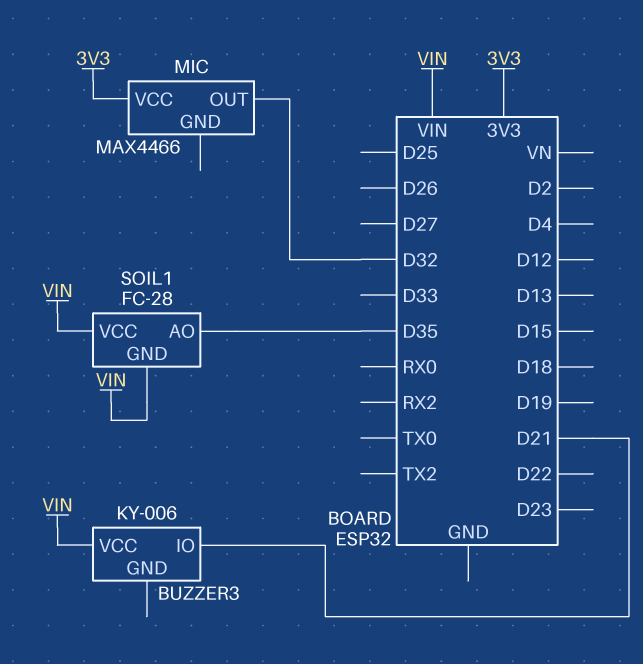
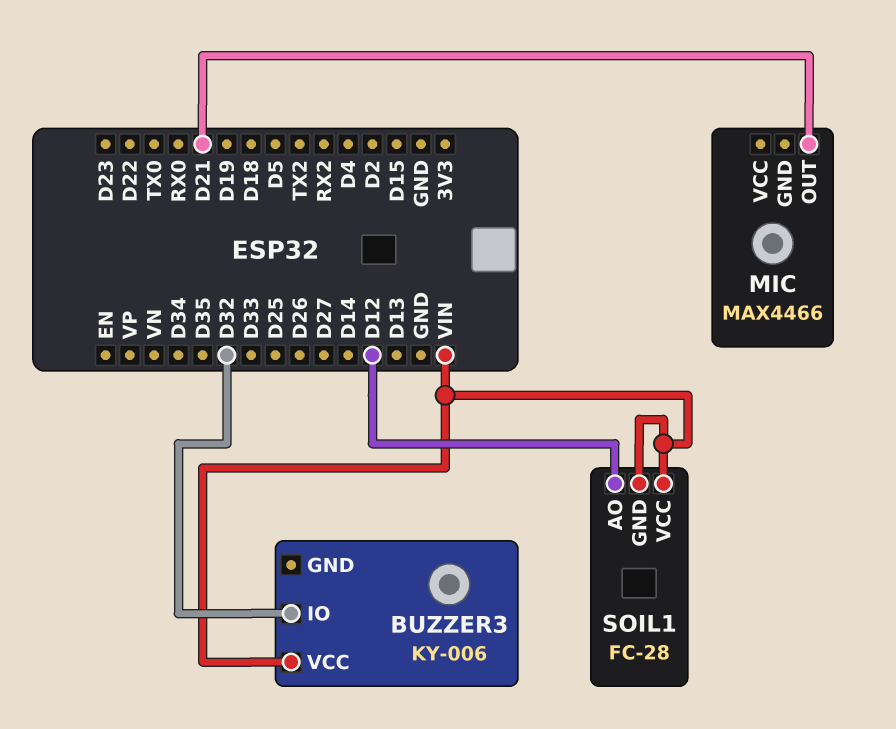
BUZZER3 pin IO: D21 -> D32
MIC pin OUT: D32 -> D21
MIC pin VCC: 3V3 -> none
SOIL1 pin AO: D35 -> D12

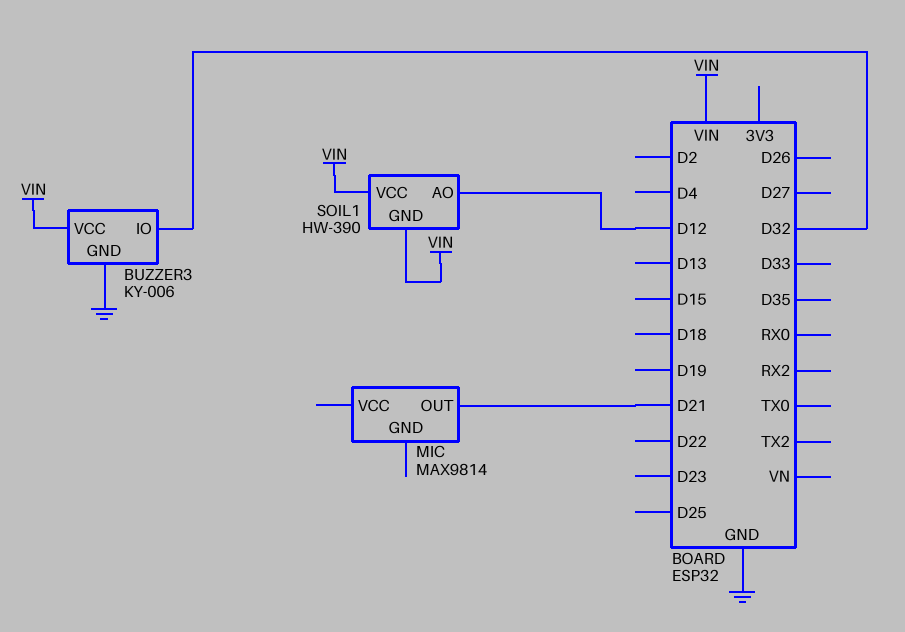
BUZZER3 pin GND: none -> GND
MIC: MAX4466 -> MAX9814
SOIL1: FC-28 -> HW-390

